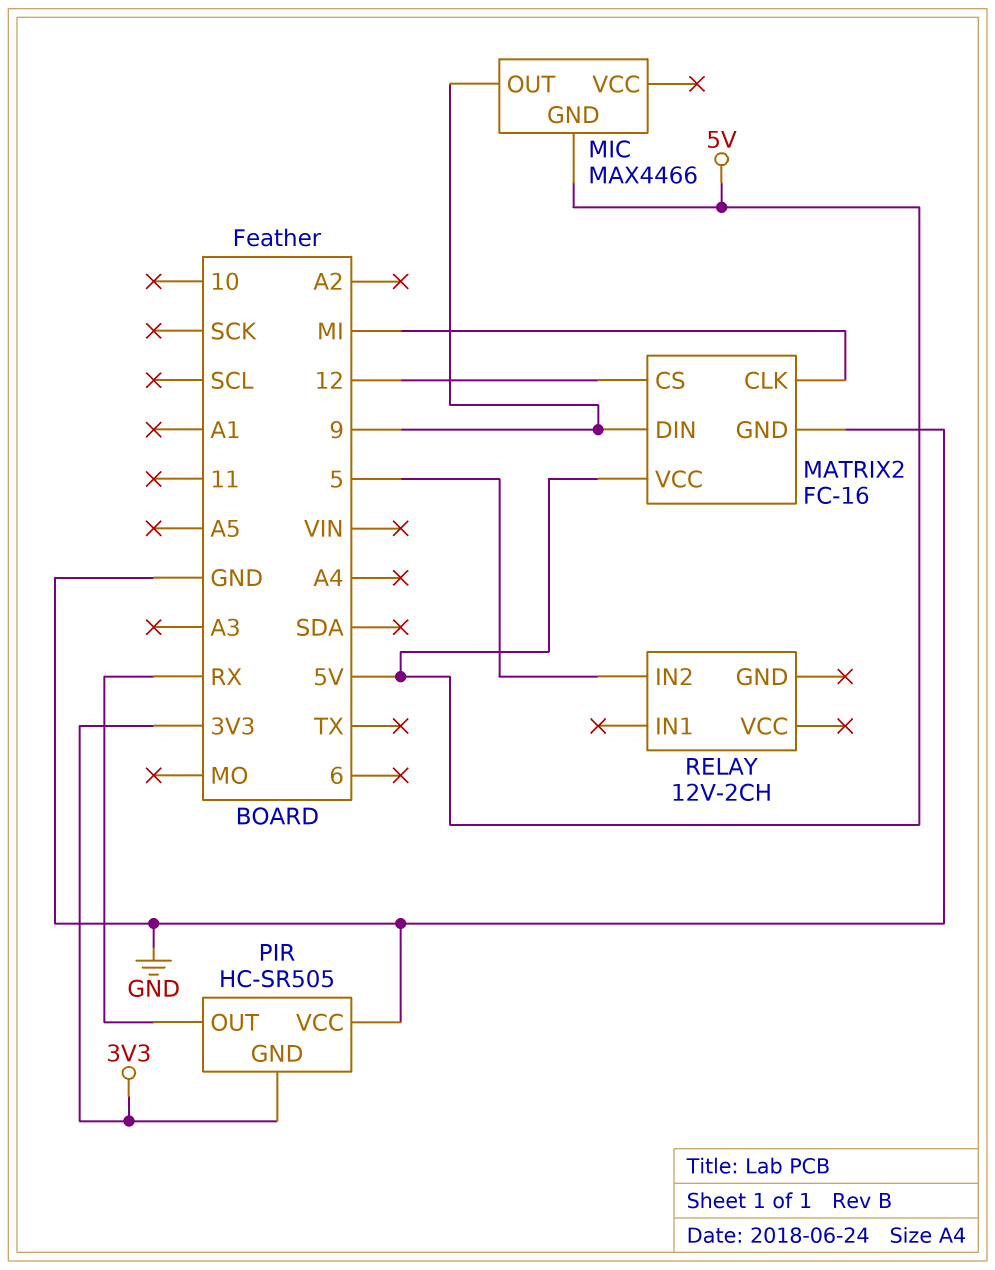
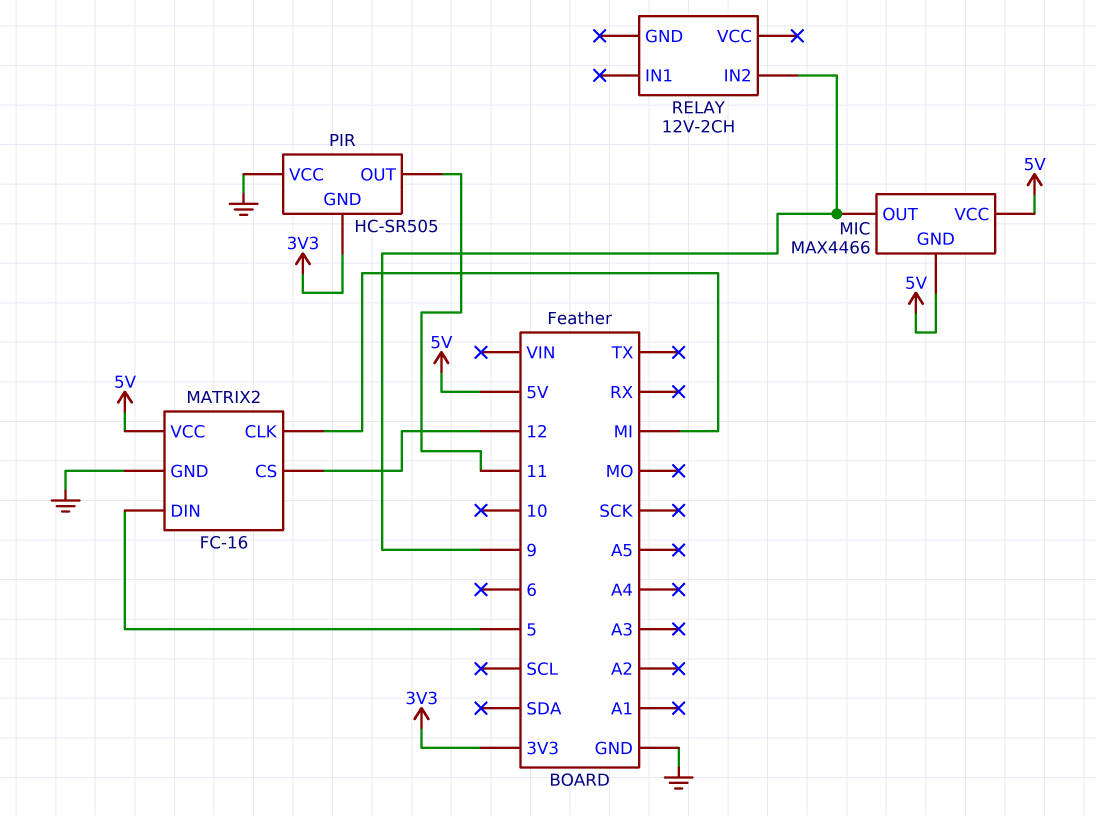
MATRIX2 pin DIN: 9 -> 5
MIC pin VCC: none -> 5V
PIR pin OUT: RX -> 11
RELAY pin IN2: 5 -> 9

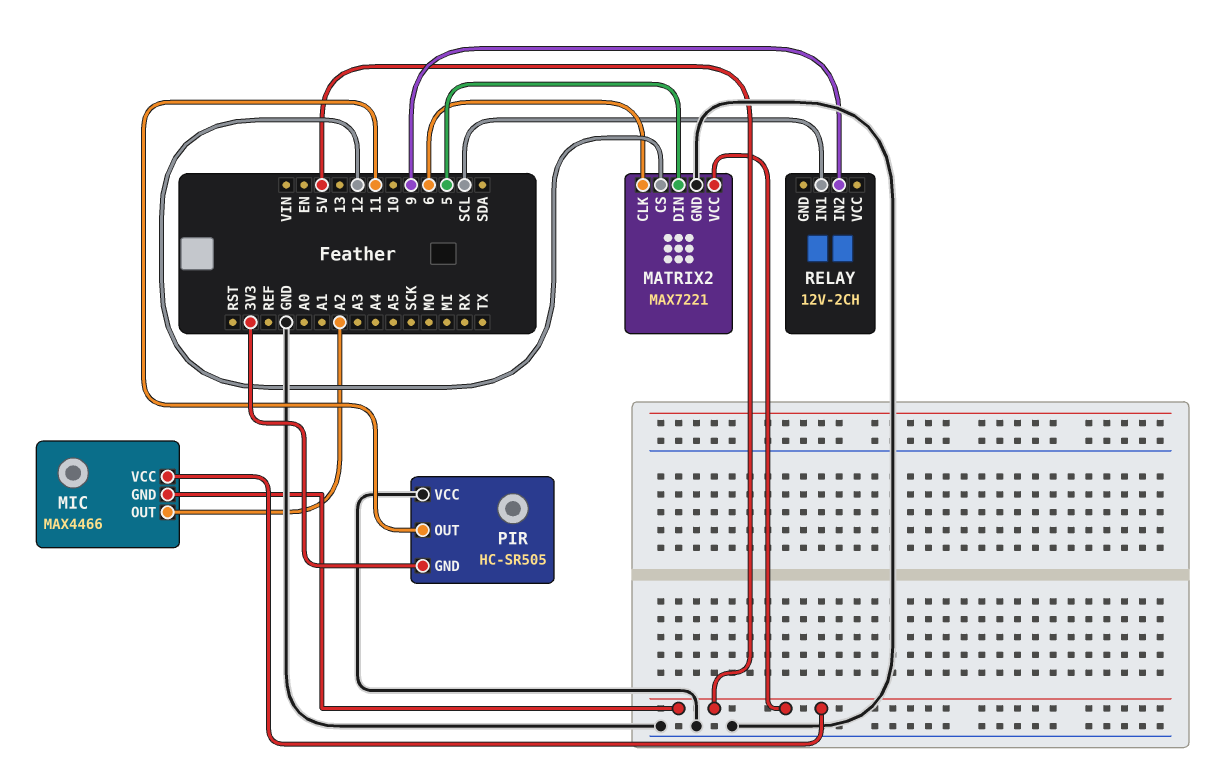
MATRIX2: FC-16 -> MAX7221
MATRIX2 pin CLK: MI -> 6
MIC pin OUT: 9 -> A2
RELAY pin IN1: none -> SCL

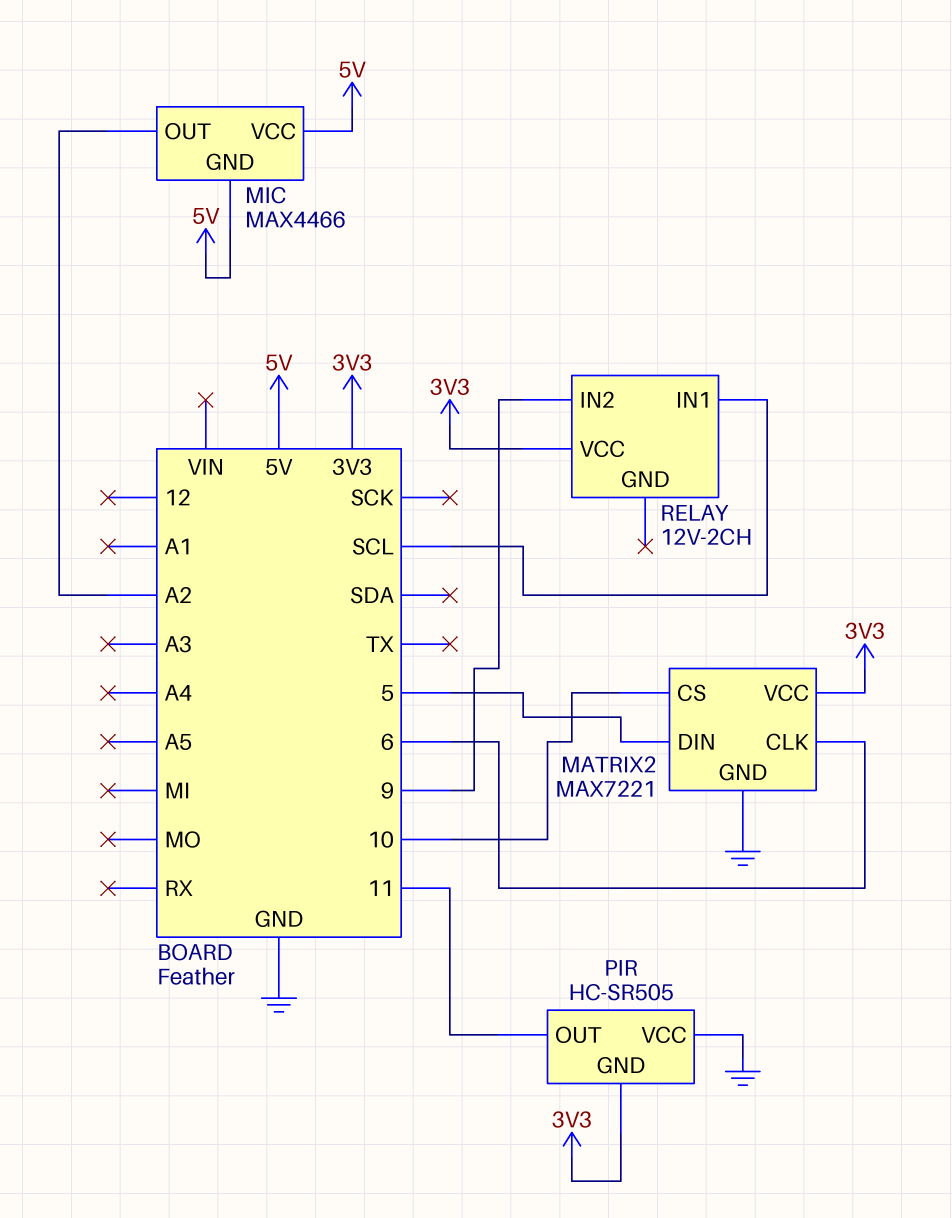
MATRIX2 pin CS: 12 -> 10
MATRIX2 pin VCC: 5V -> 3V3
RELAY pin VCC: none -> 3V3

